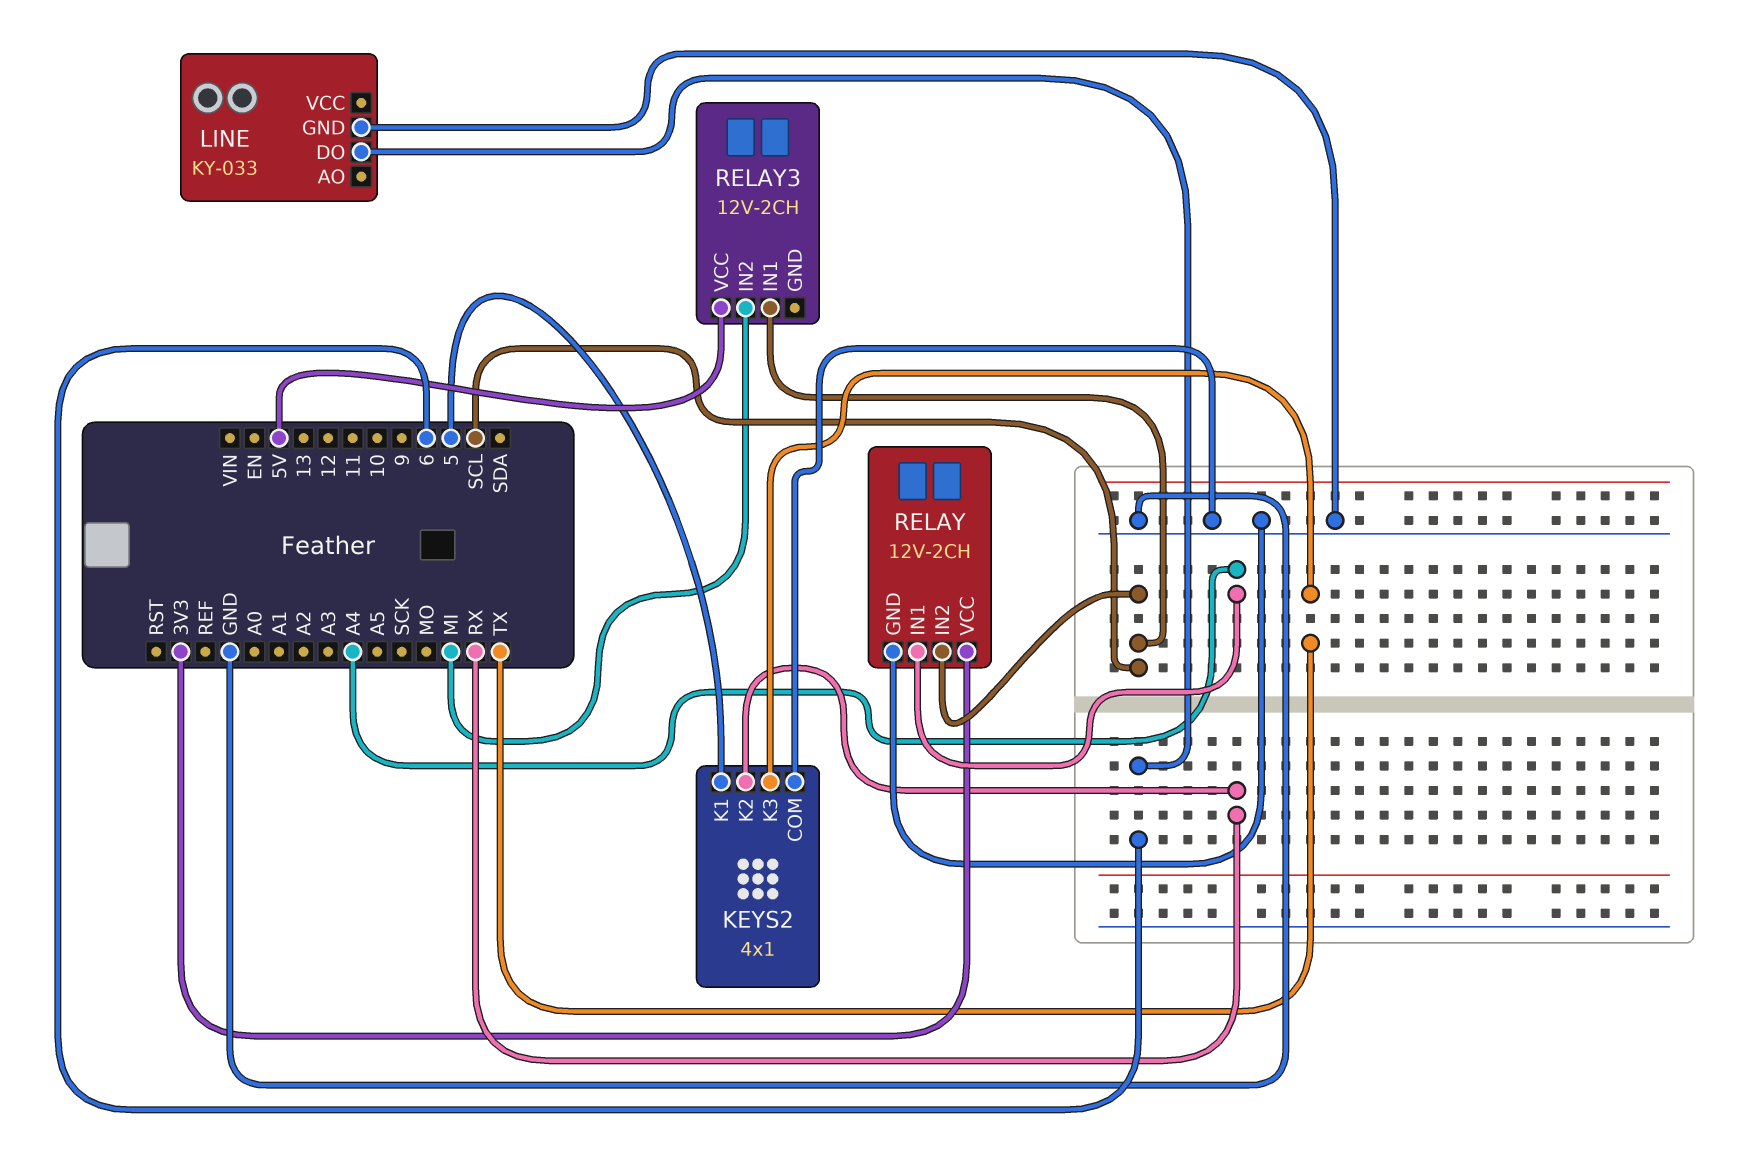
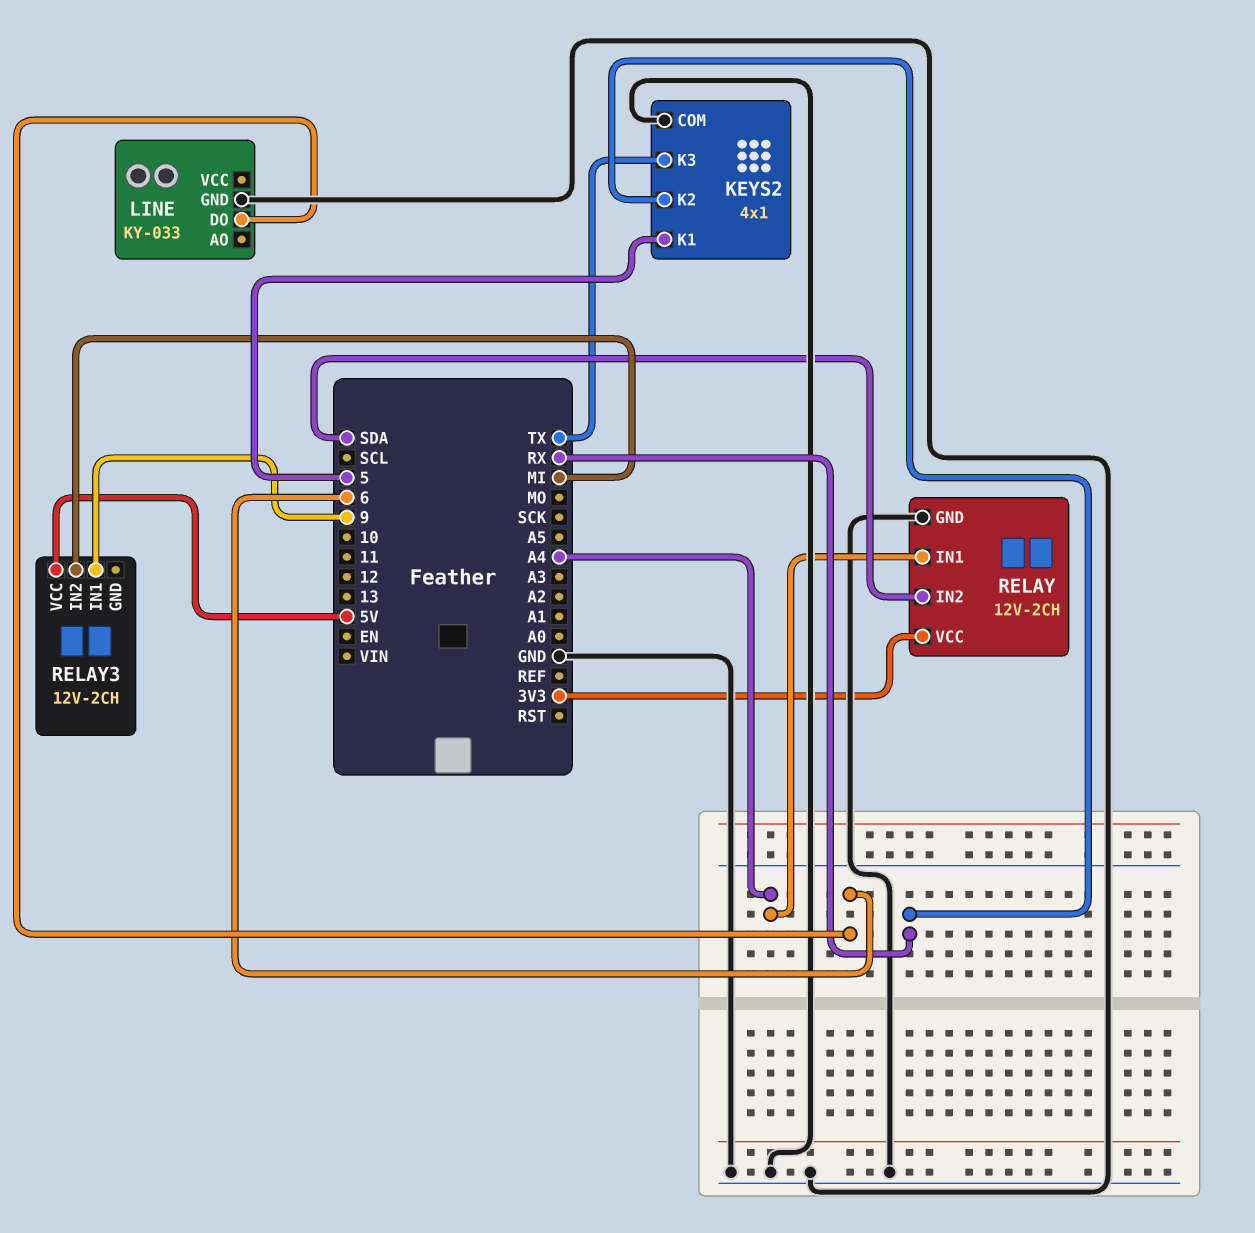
RELAY pin IN2: SCL -> SDA
RELAY3 pin IN1: SCL -> 9

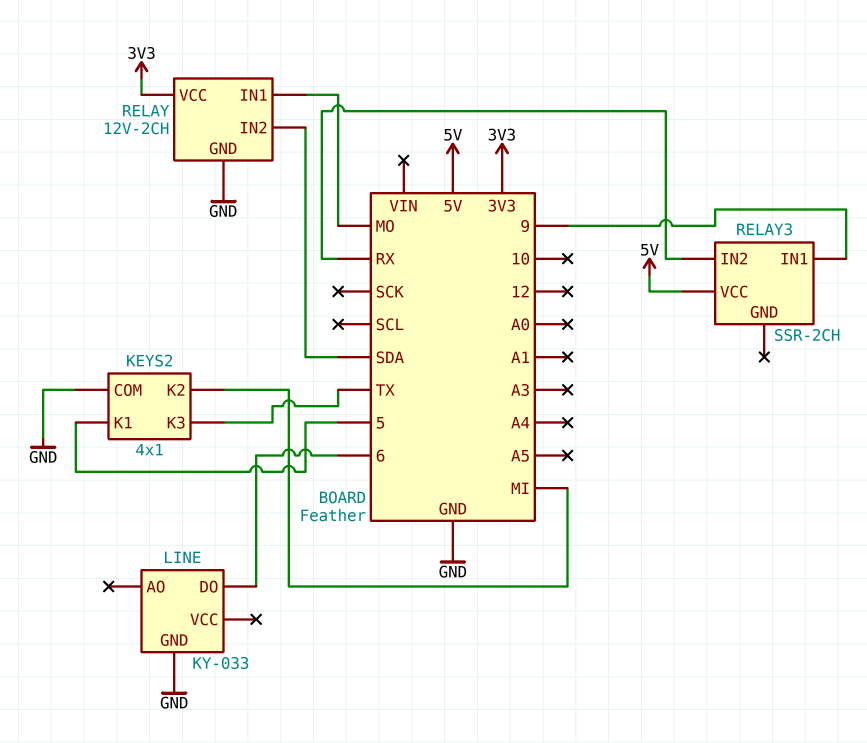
KEYS2 pin K2: RX -> MI
RELAY pin IN1: A4 -> MO
RELAY3: 12V-2CH -> SSR-2CH
RELAY3 pin IN2: MI -> RX

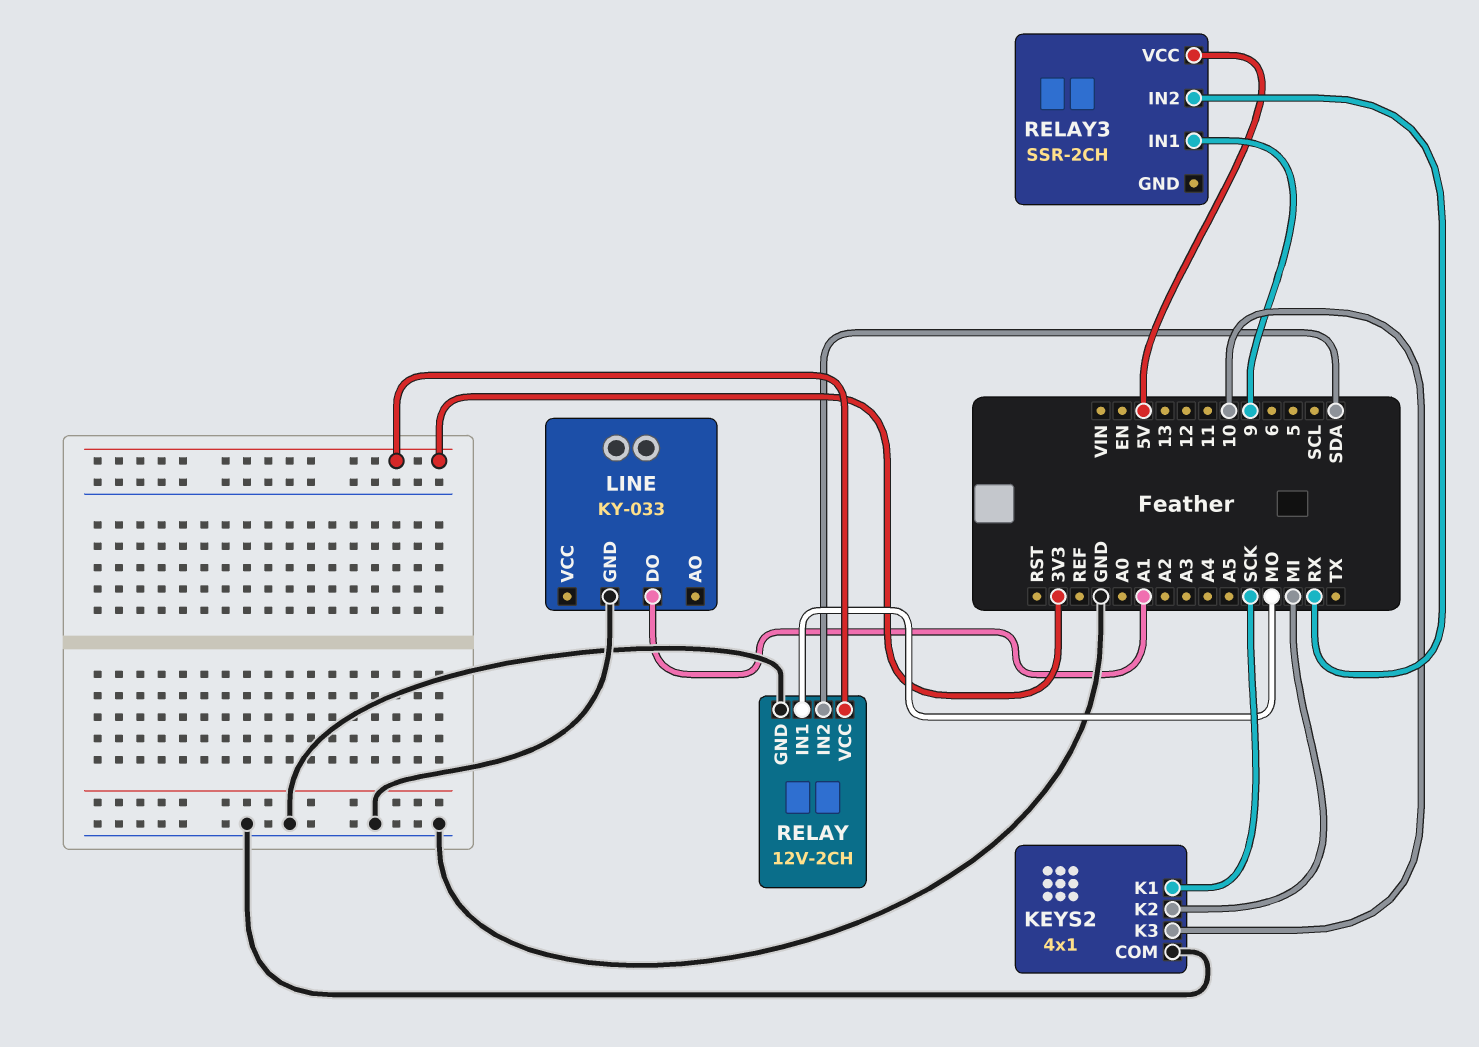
KEYS2 pin K1: 5 -> SCK
KEYS2 pin K3: TX -> 10
LINE pin DO: 6 -> A1

